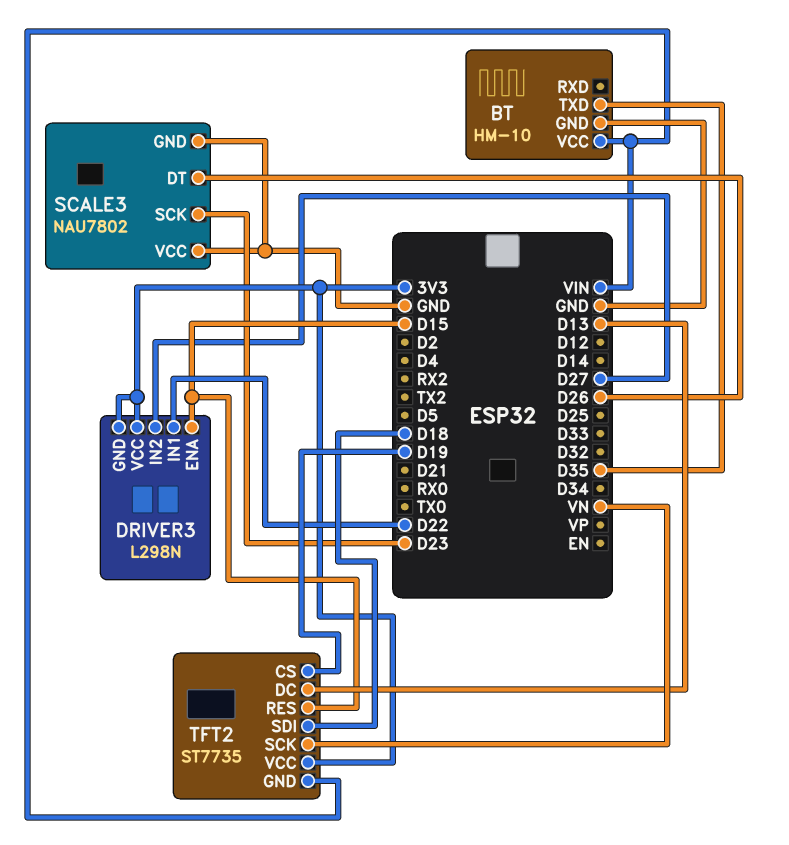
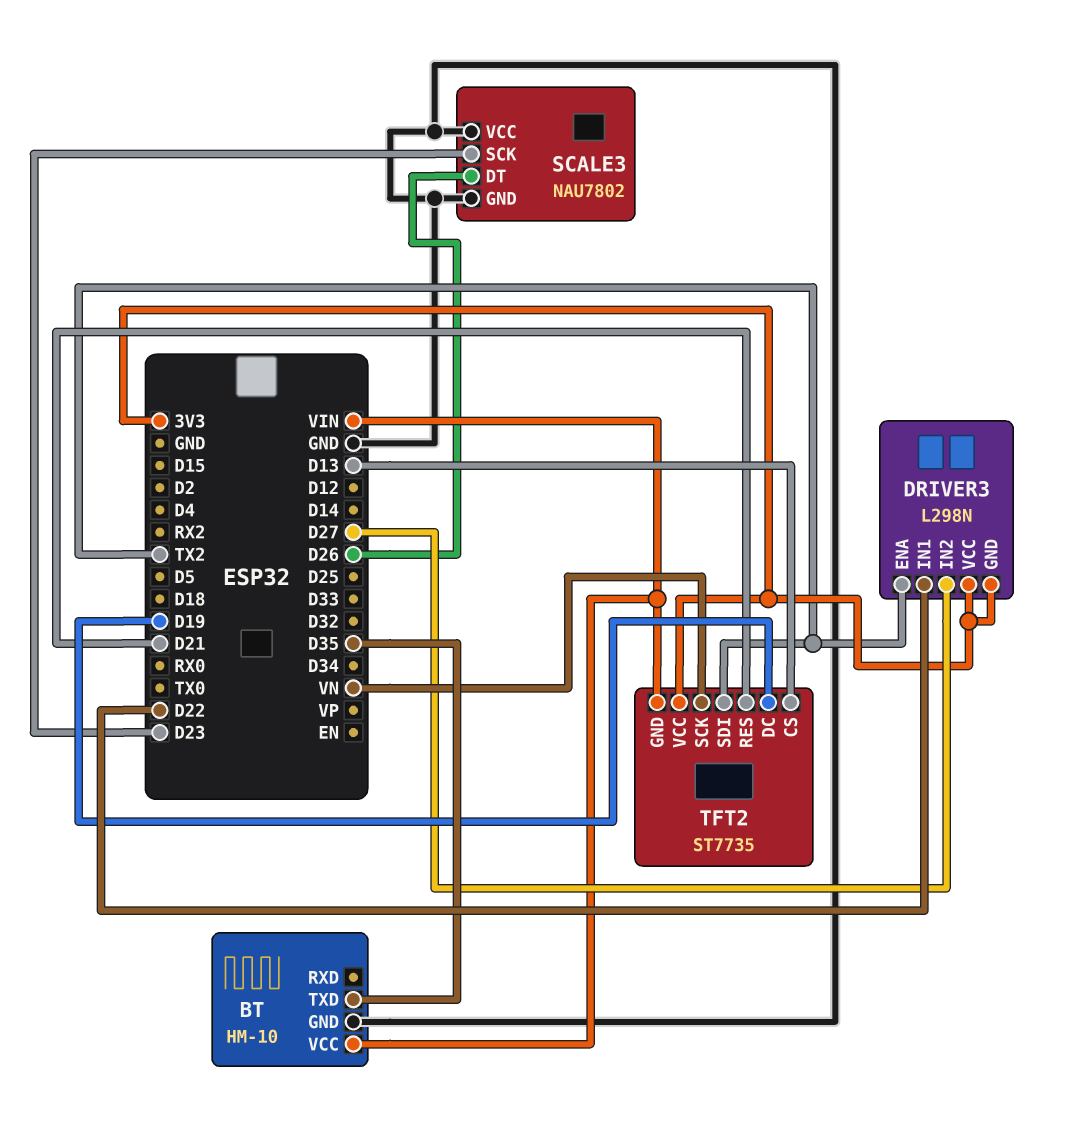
DRIVER3 pin ENA: D15 -> TX2
TFT2 pin CS: D19 -> D13
TFT2 pin DC: D13 -> D19
TFT2 pin RES: D15 -> D21
TFT2 pin SDI: D18 -> TX2

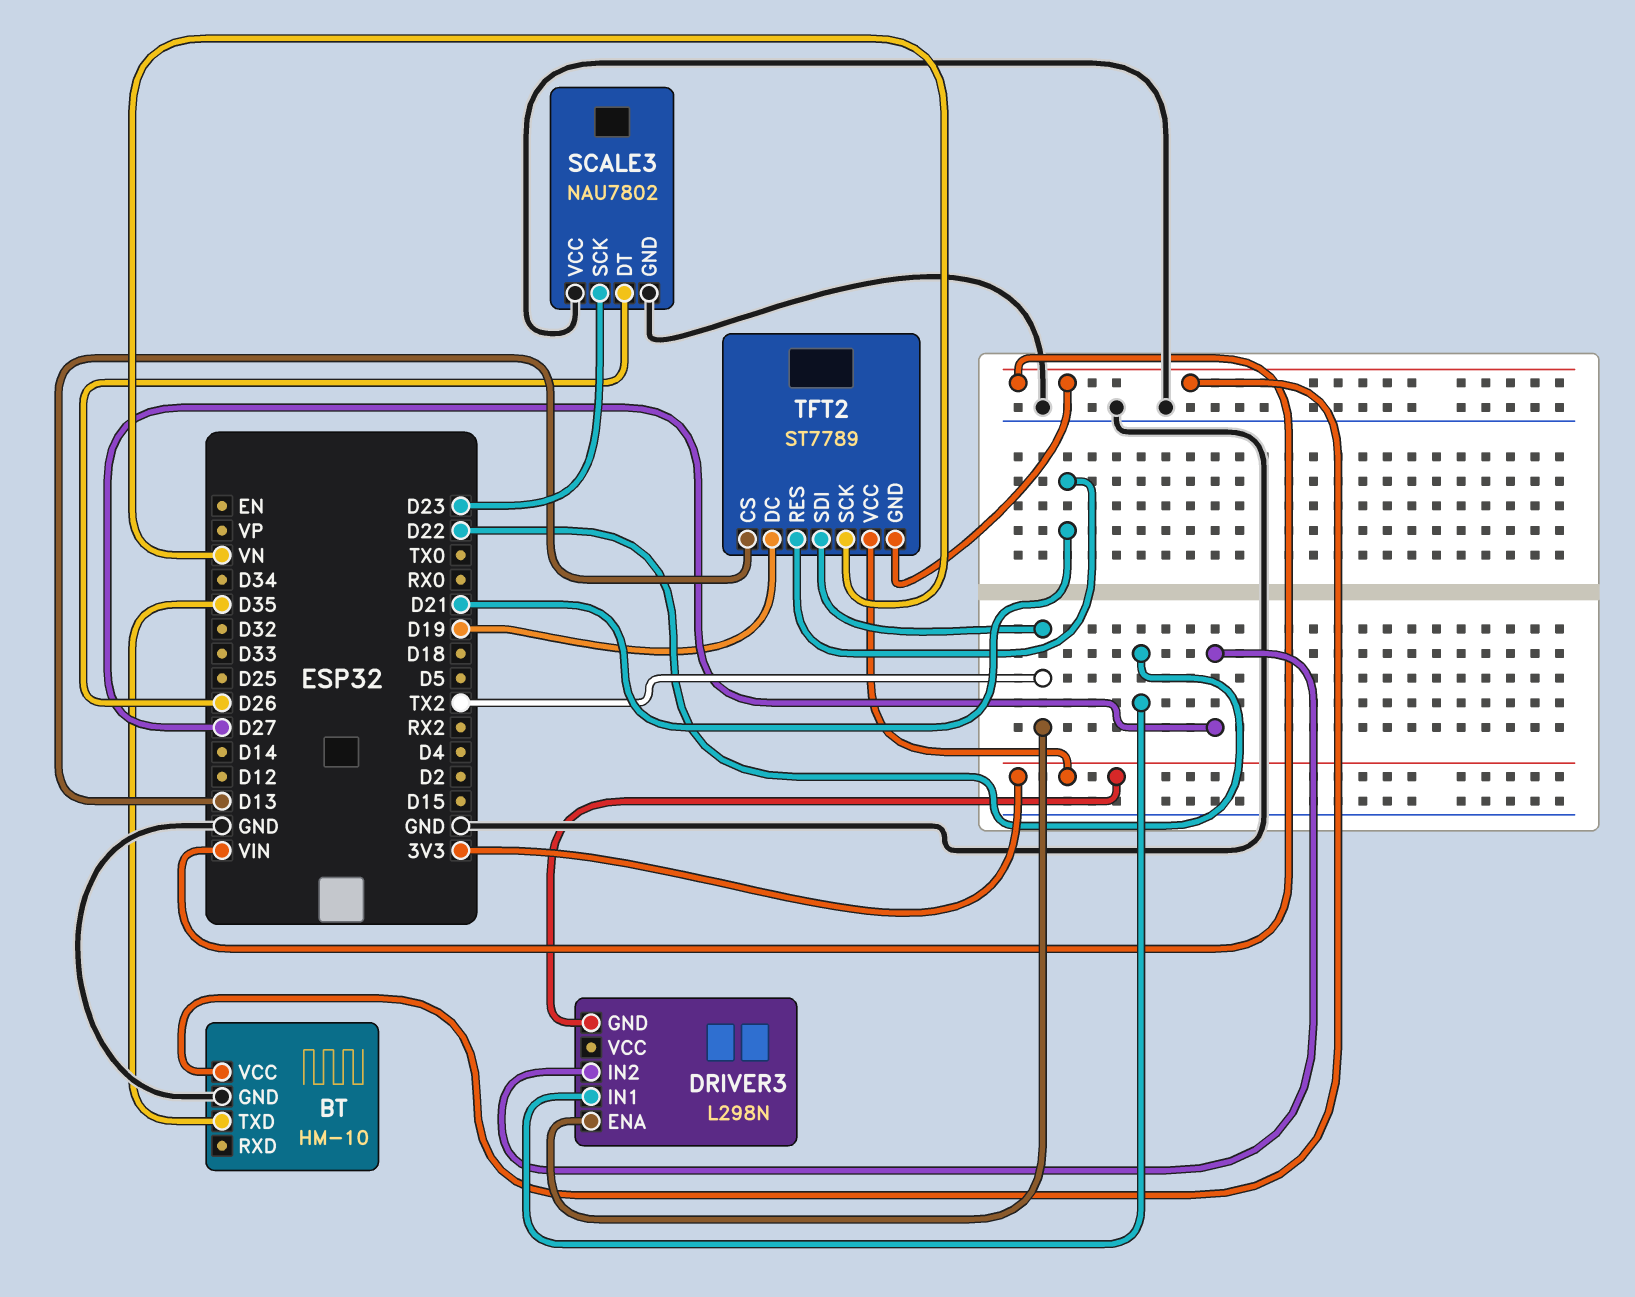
DRIVER3 pin VCC: 3V3 -> none
TFT2: ST7735 -> ST7789

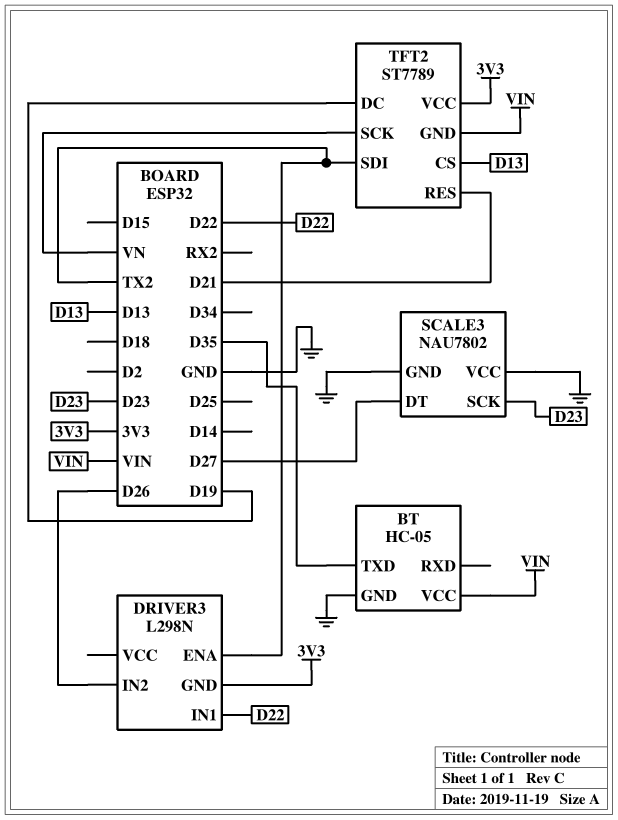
BT: HM-10 -> HC-05
DRIVER3 pin IN2: D27 -> D26
SCALE3 pin DT: D26 -> D27

